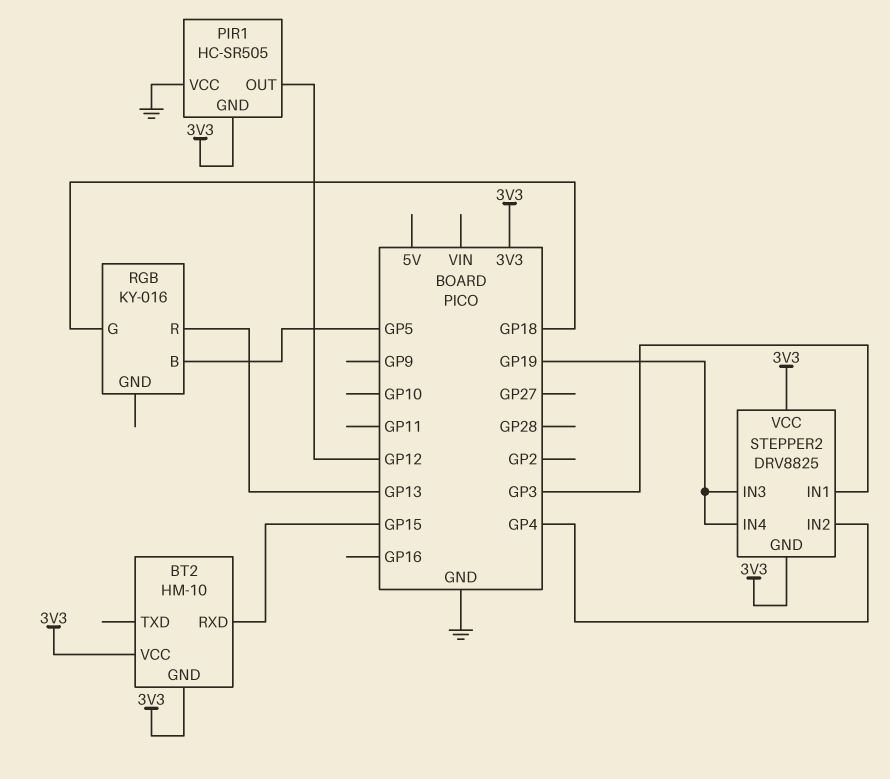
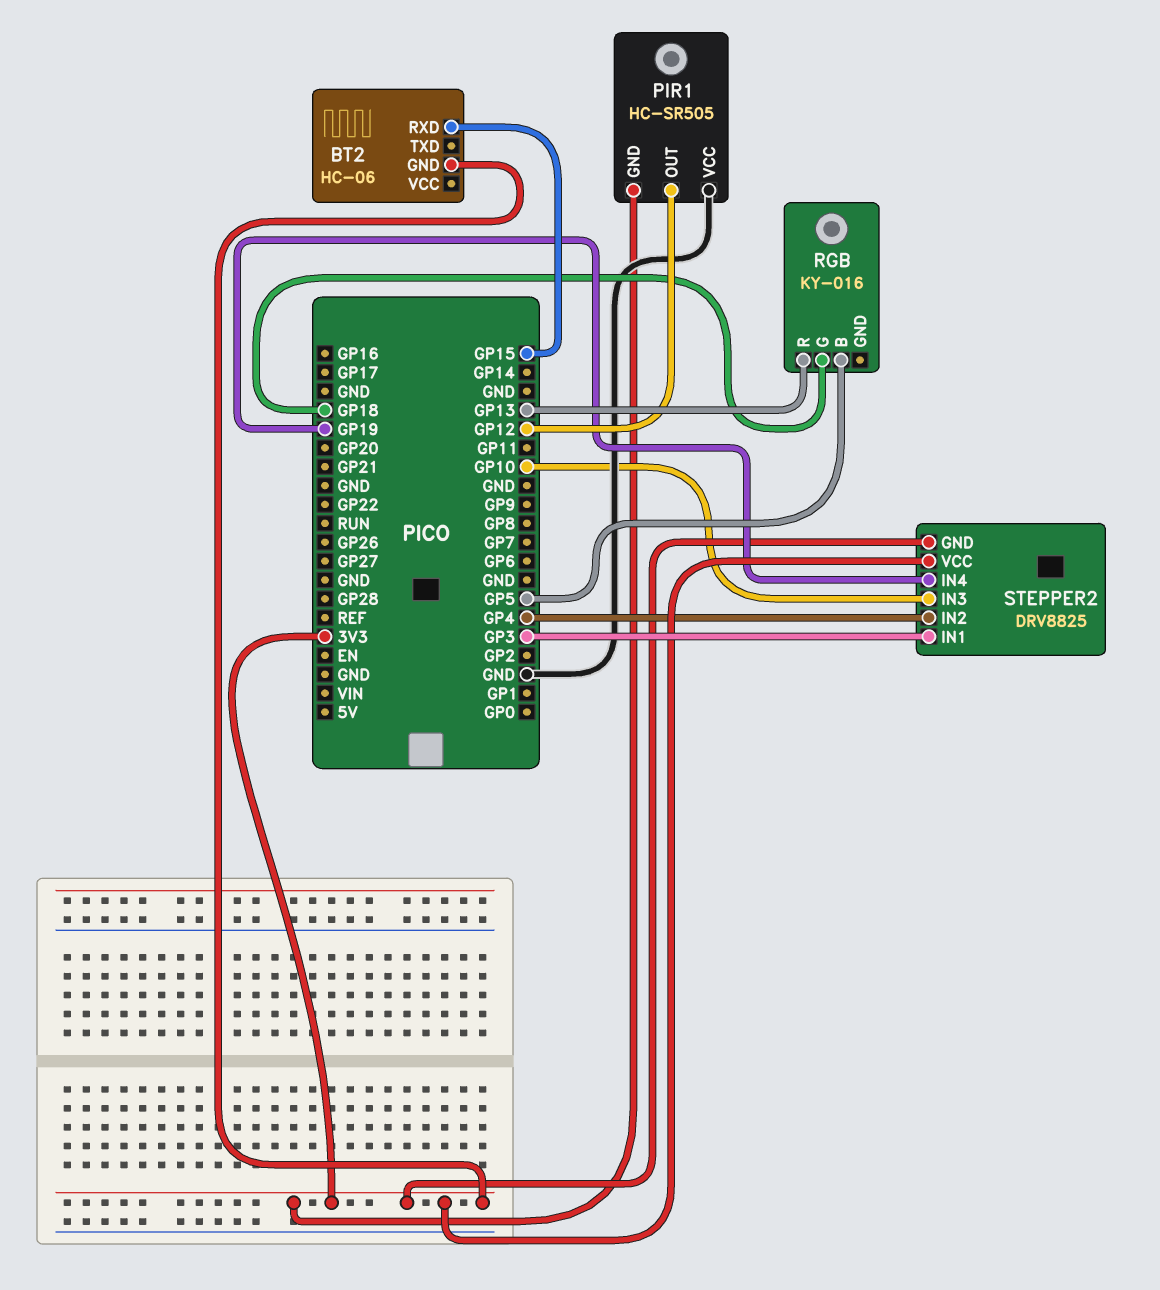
BT2: HM-10 -> HC-06
BT2 pin VCC: 3V3 -> none
STEPPER2 pin IN3: GP19 -> GP10

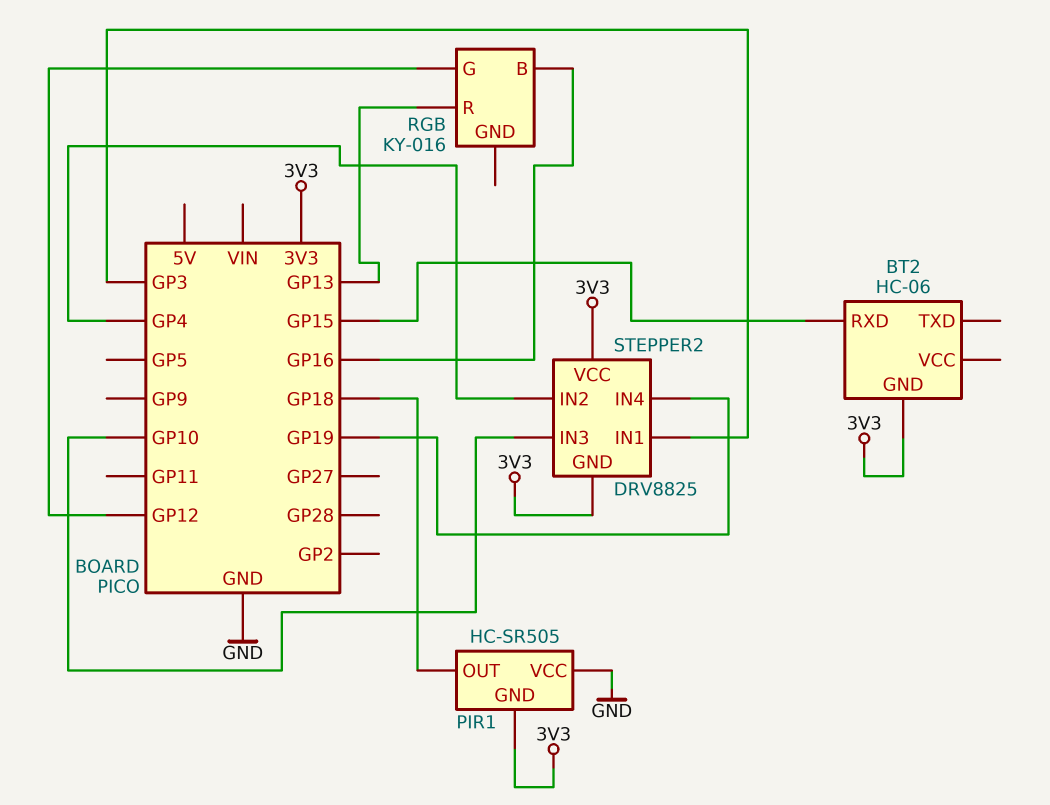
PIR1 pin OUT: GP12 -> GP18
RGB pin B: GP5 -> GP16
RGB pin G: GP18 -> GP12

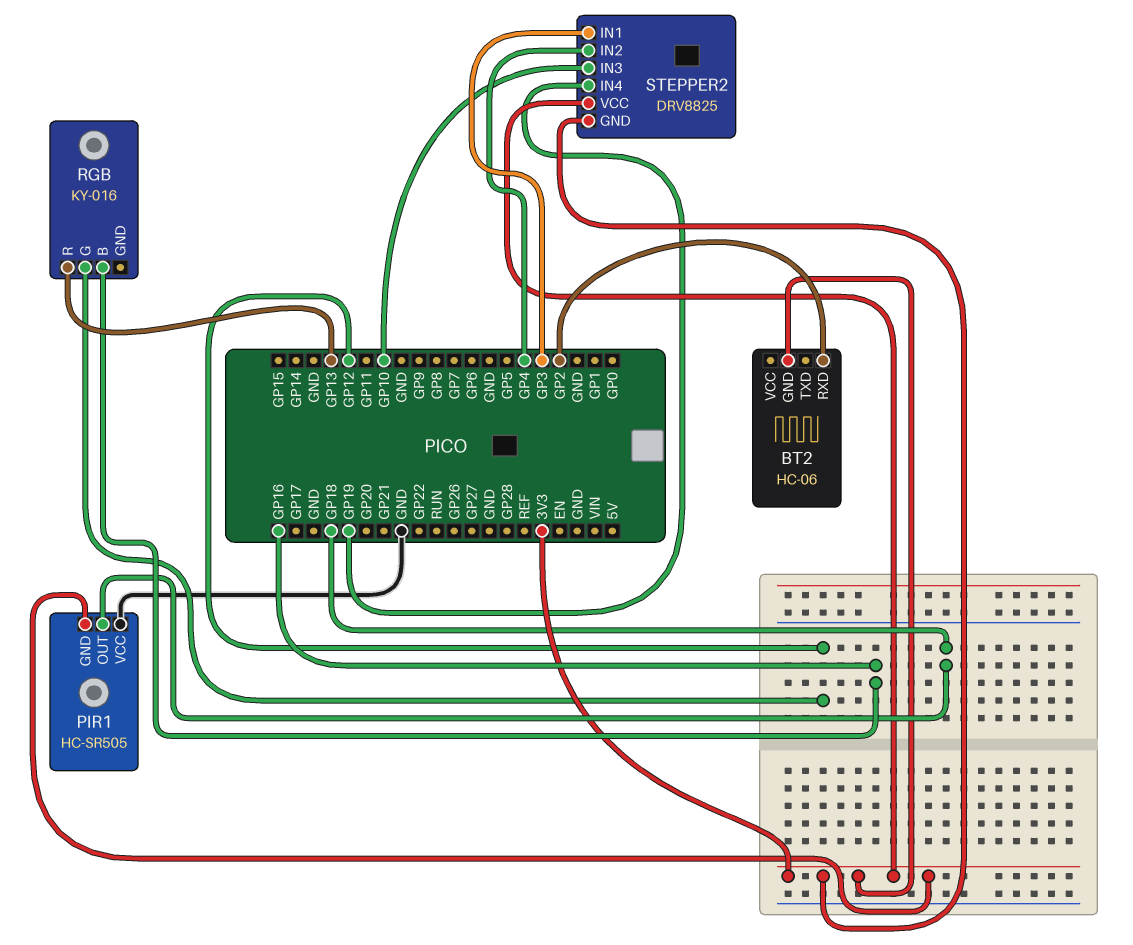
BT2 pin RXD: GP15 -> GP2

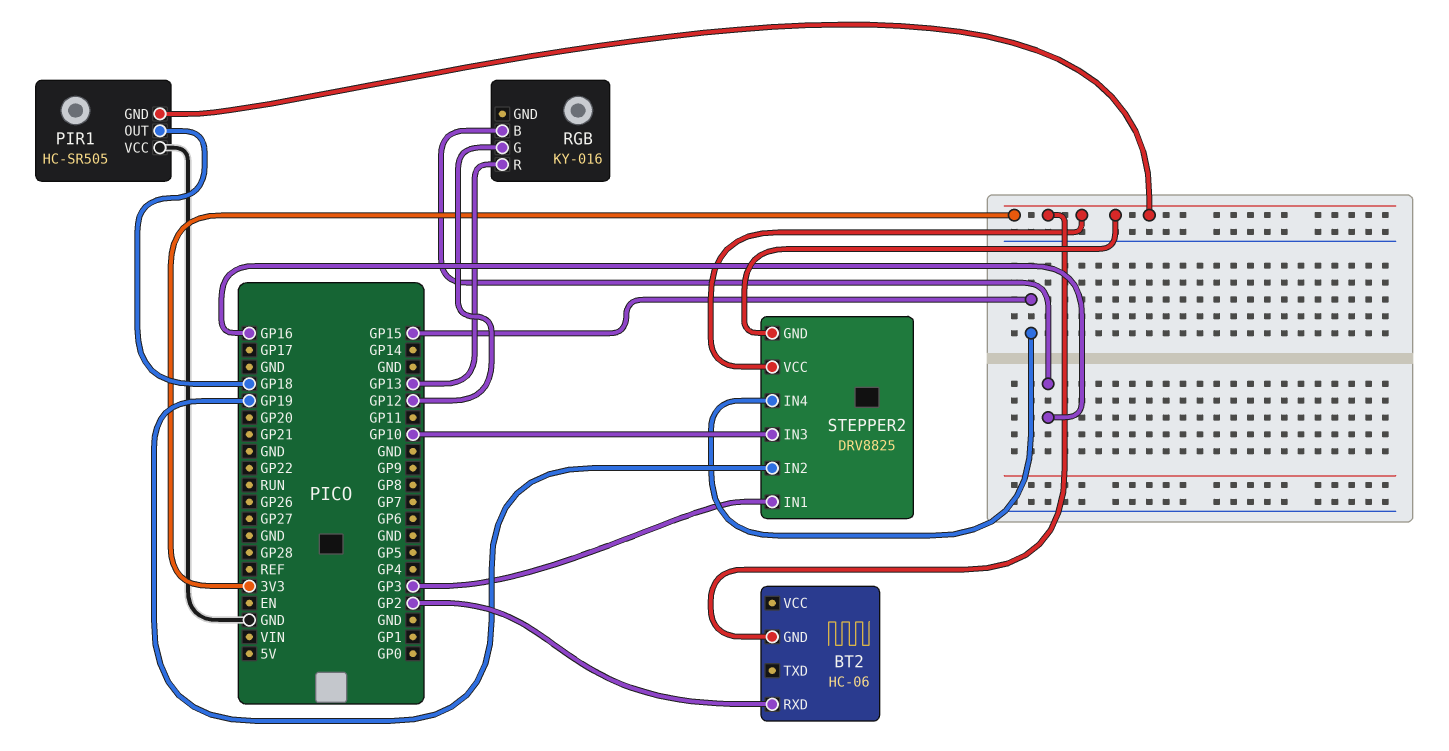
STEPPER2 pin IN2: GP4 -> GP19
STEPPER2 pin IN4: GP19 -> GP15

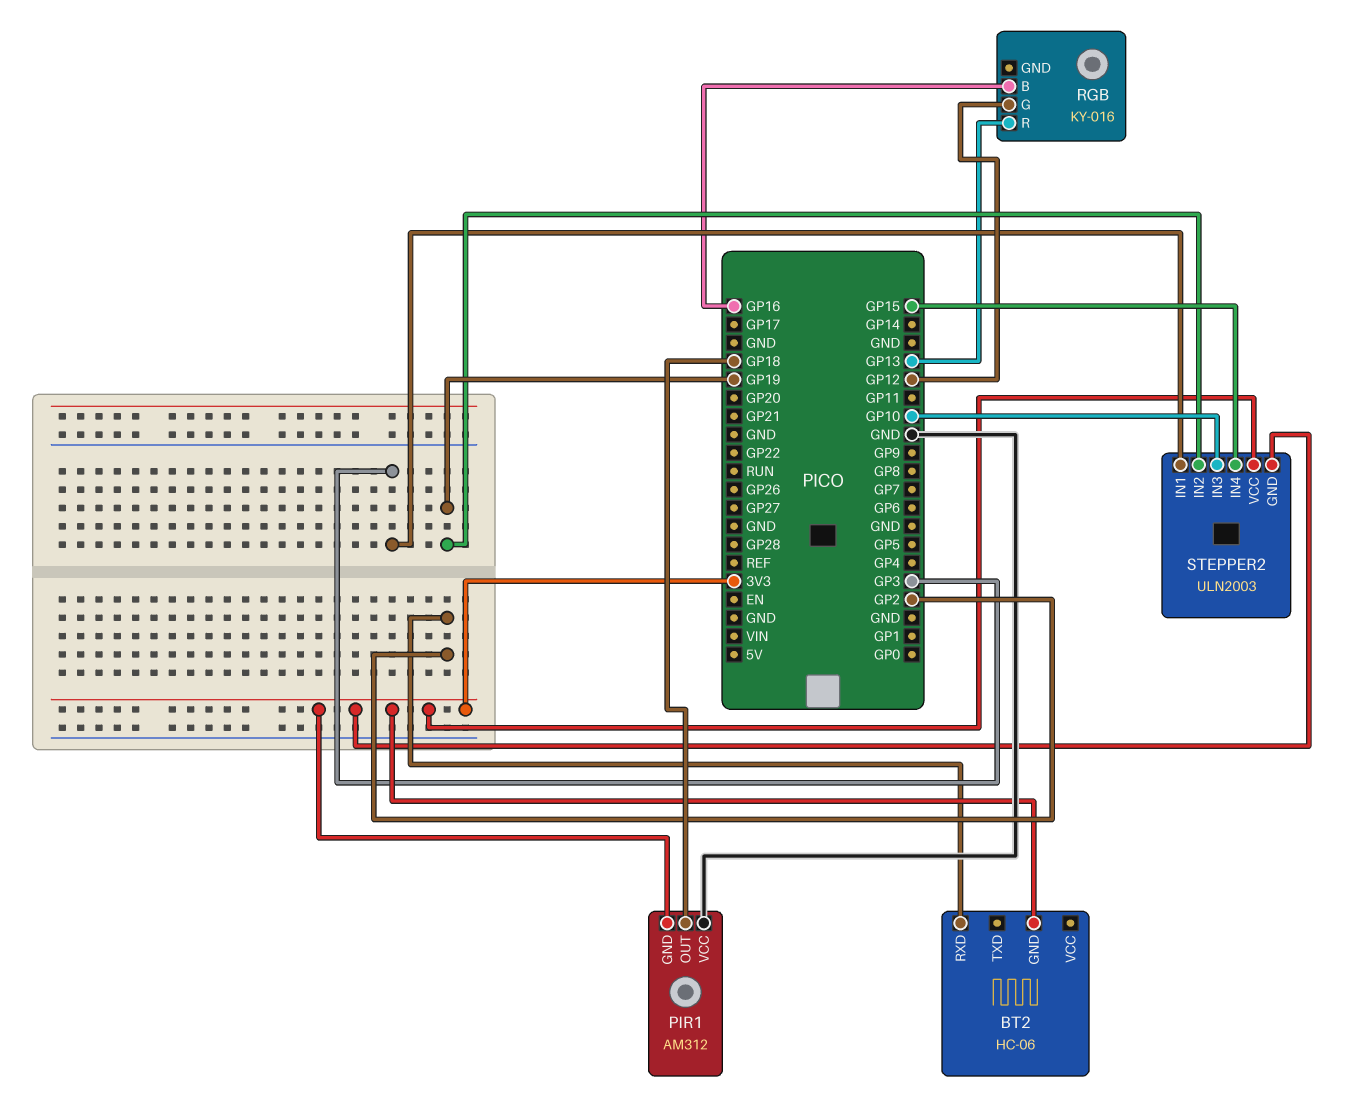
PIR1: HC-SR505 -> AM312
STEPPER2: DRV8825 -> ULN2003

